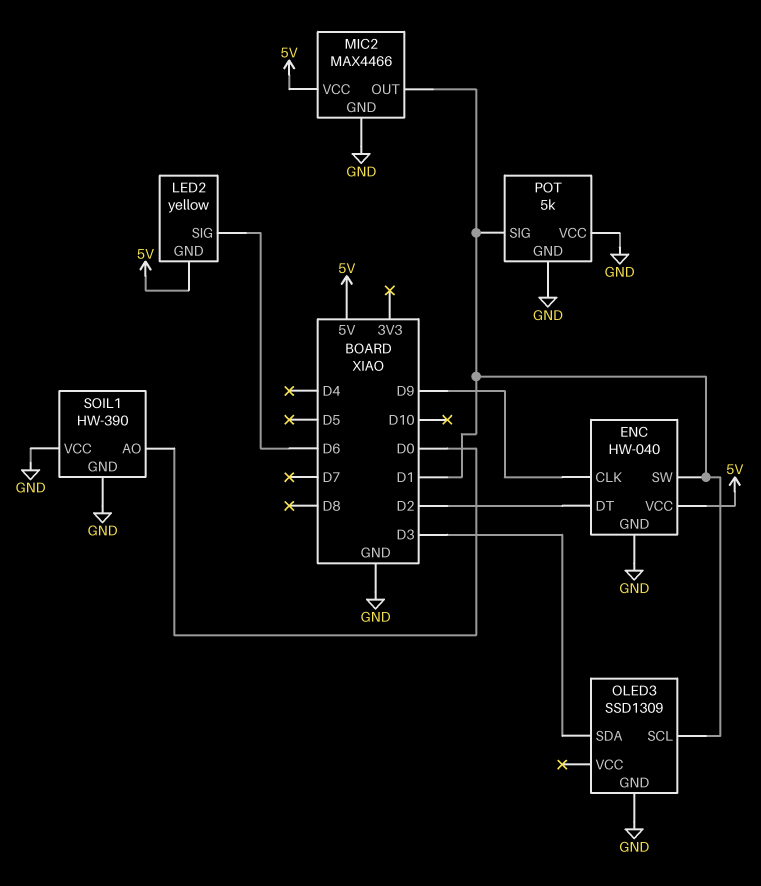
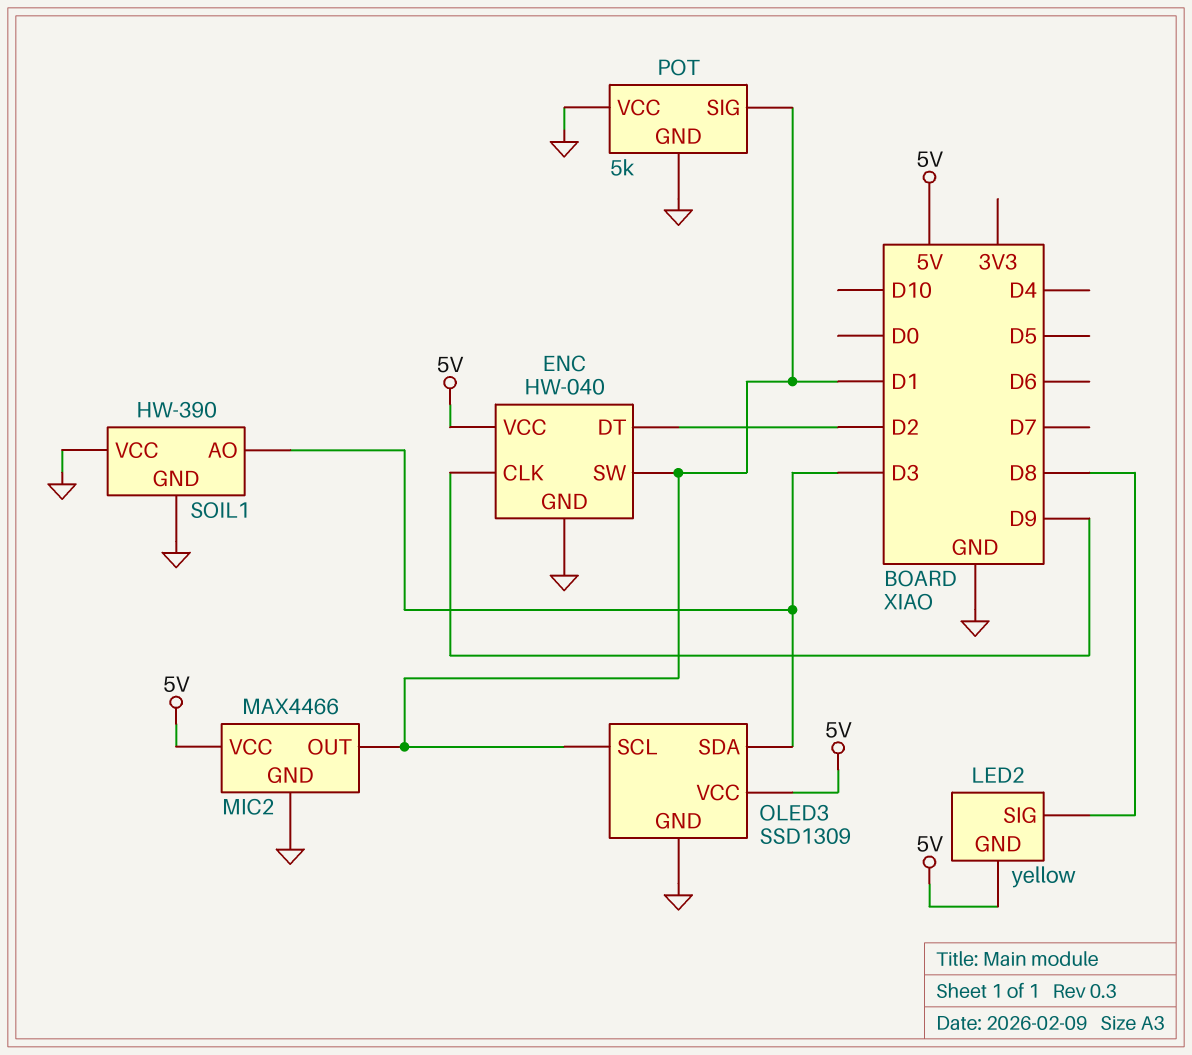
LED2 pin SIG: D6 -> D8
OLED3 pin VCC: none -> 5V
SOIL1 pin AO: D0 -> D3

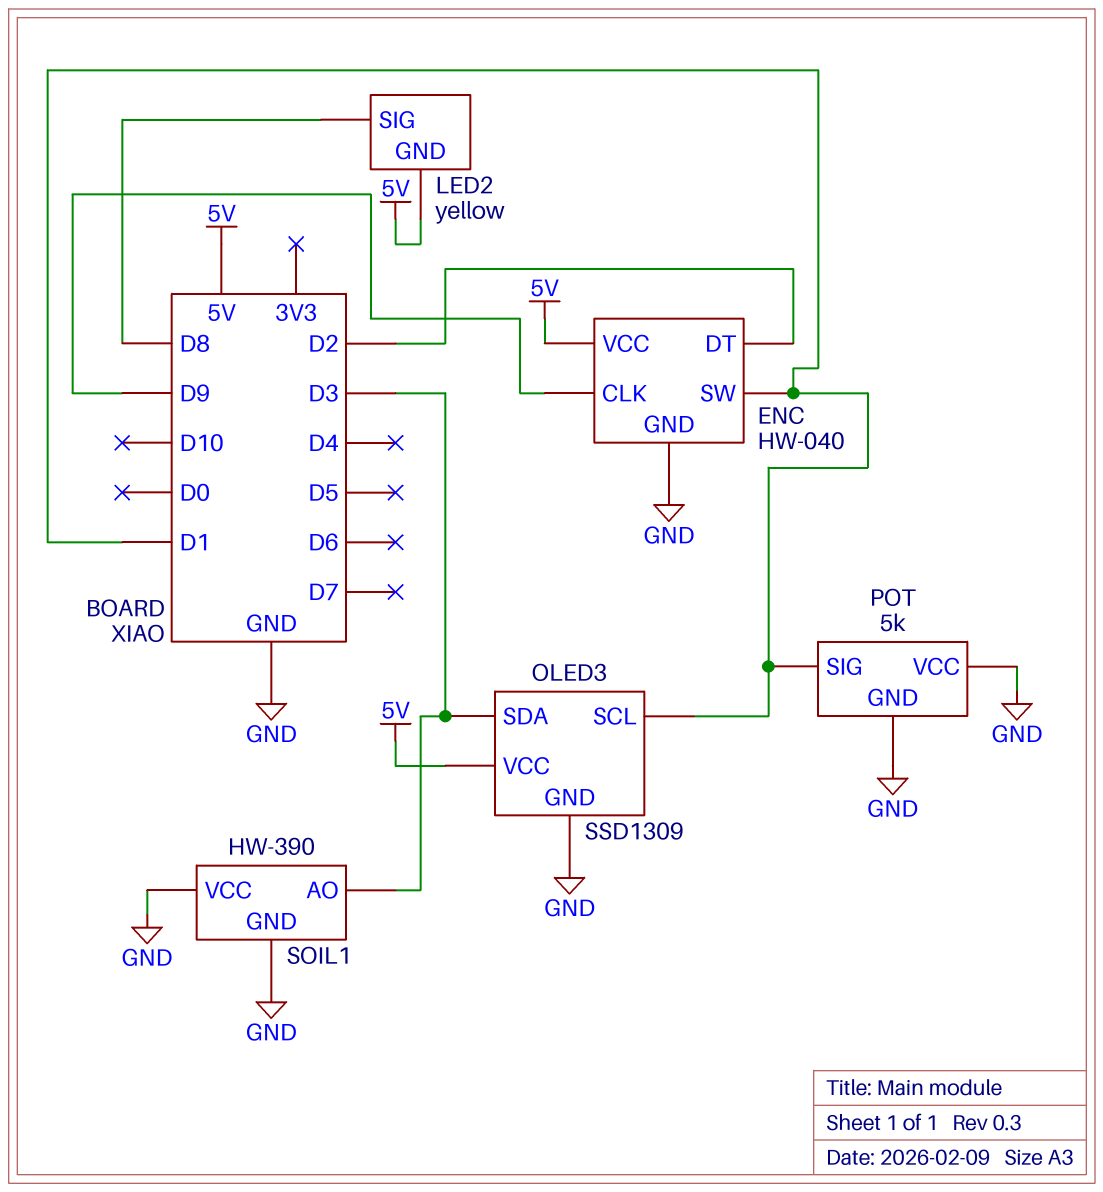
MIC2: MAX4466 -> none
MIC2 pin GND: GND -> none
MIC2 pin OUT: D1 -> none
MIC2 pin VCC: 5V -> none

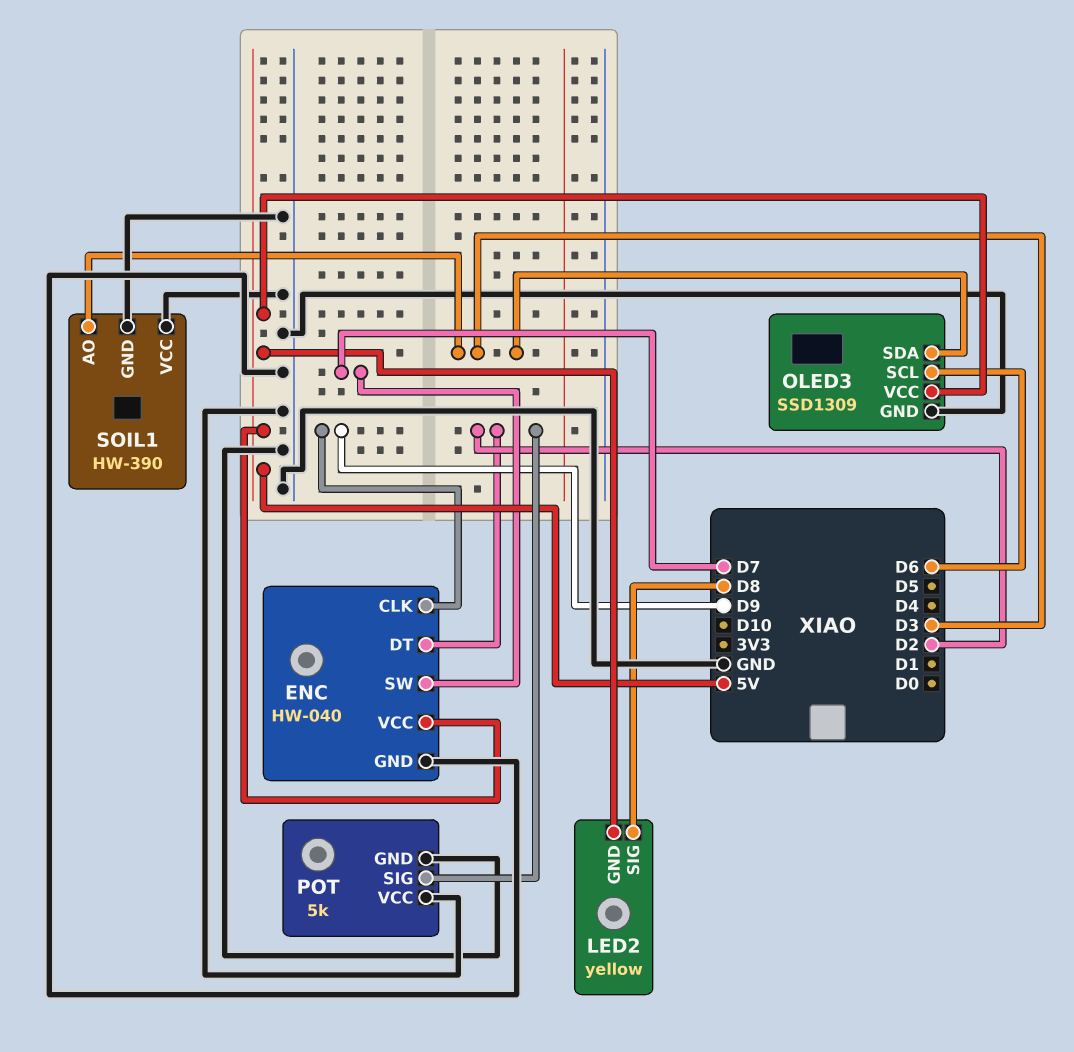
ENC pin SW: D1 -> D7
OLED3 pin SCL: D1 -> D6
POT pin SIG: D1 -> D2

